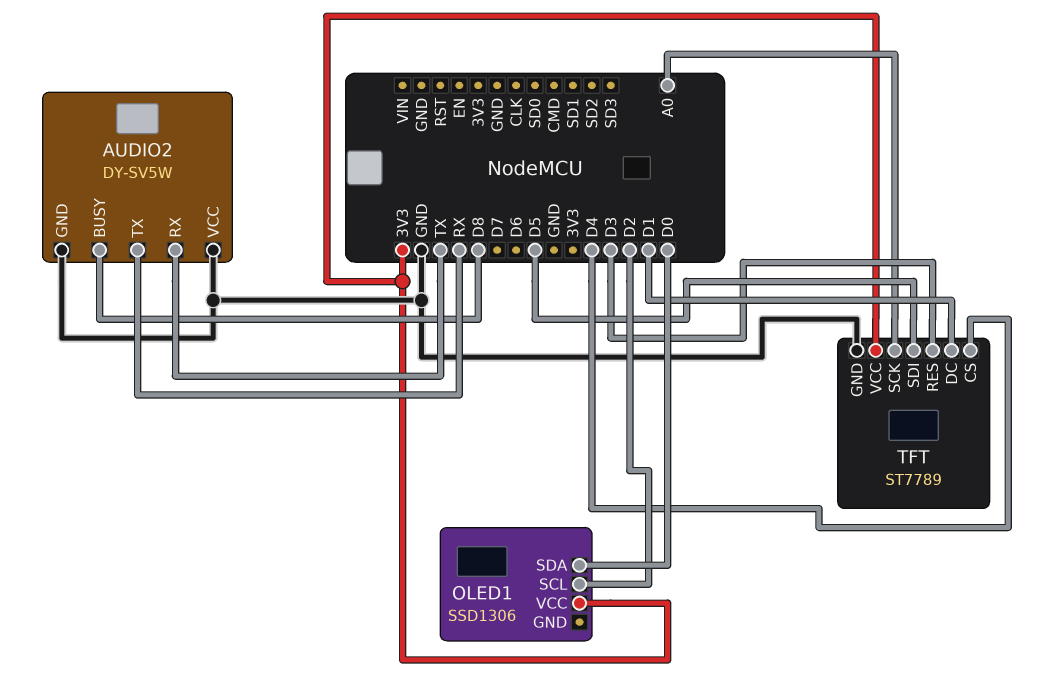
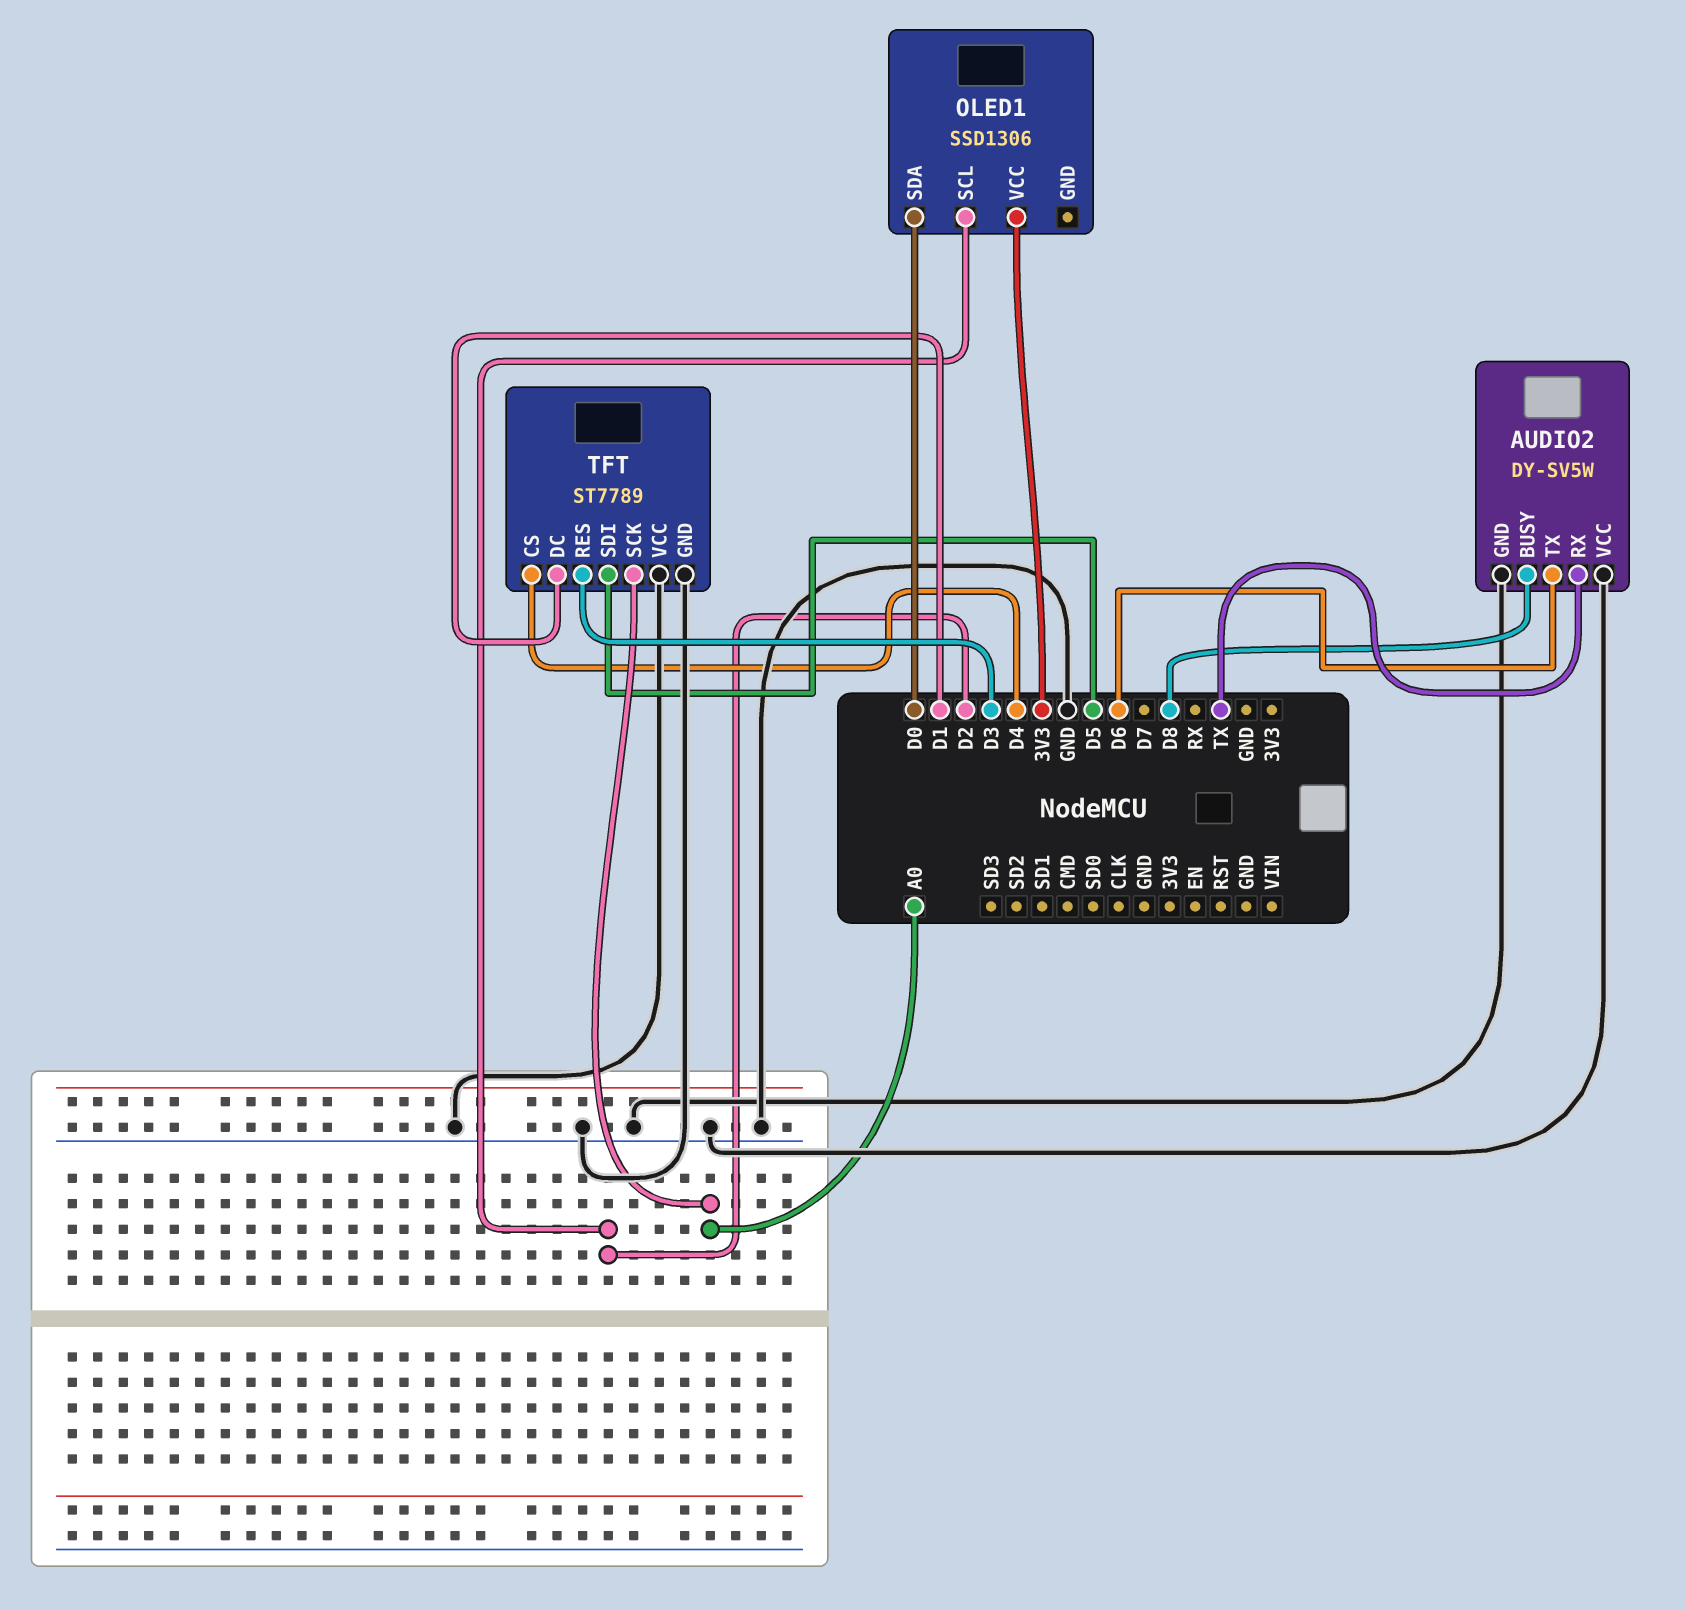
AUDIO2 pin TX: RX -> D6
TFT pin VCC: 3V3 -> GND

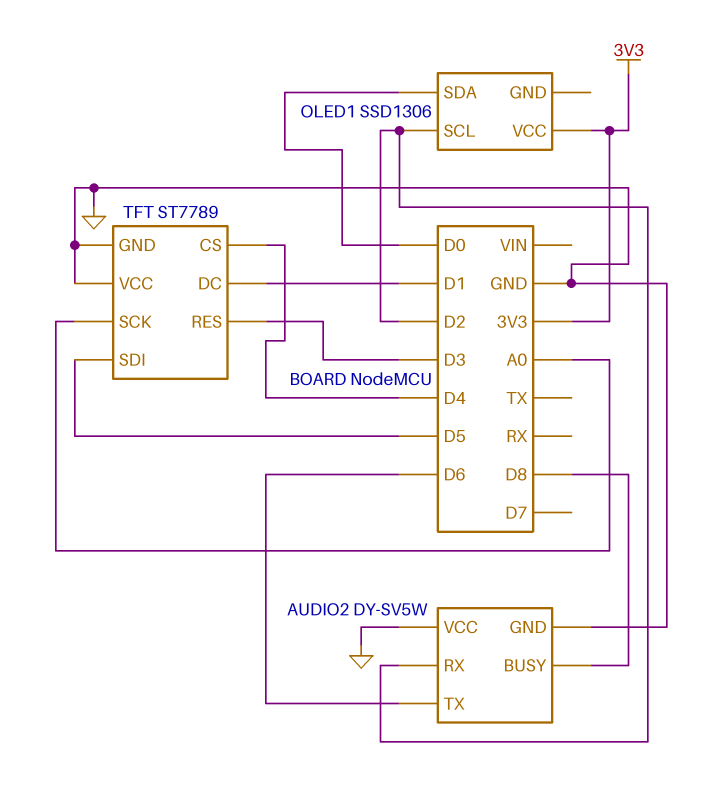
AUDIO2 pin RX: TX -> D2

